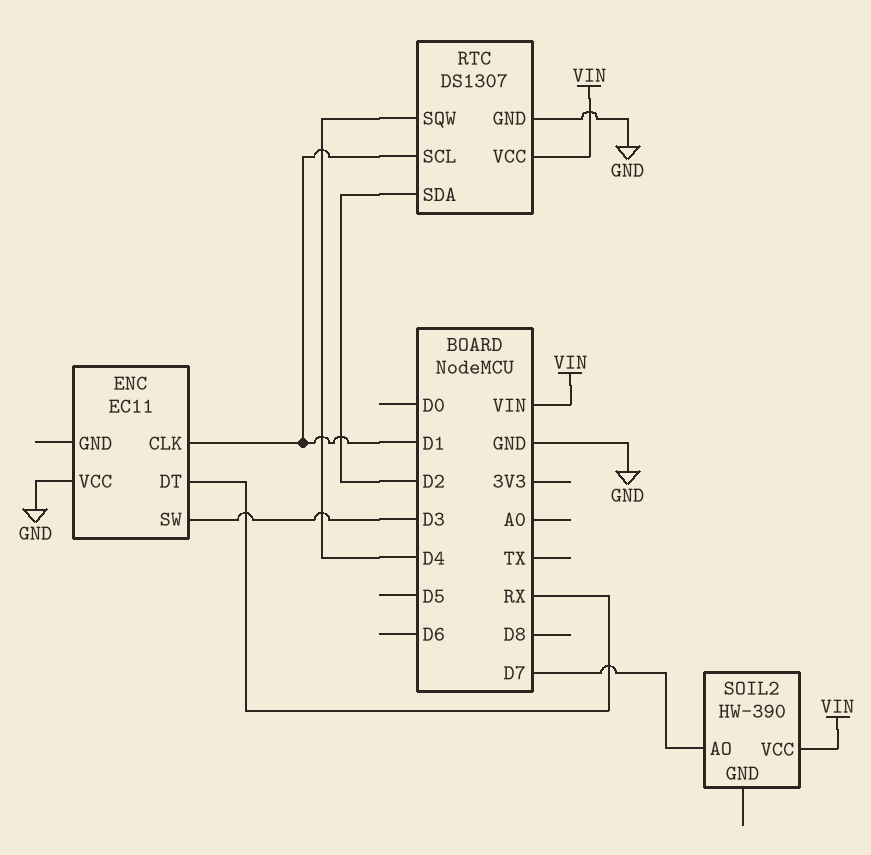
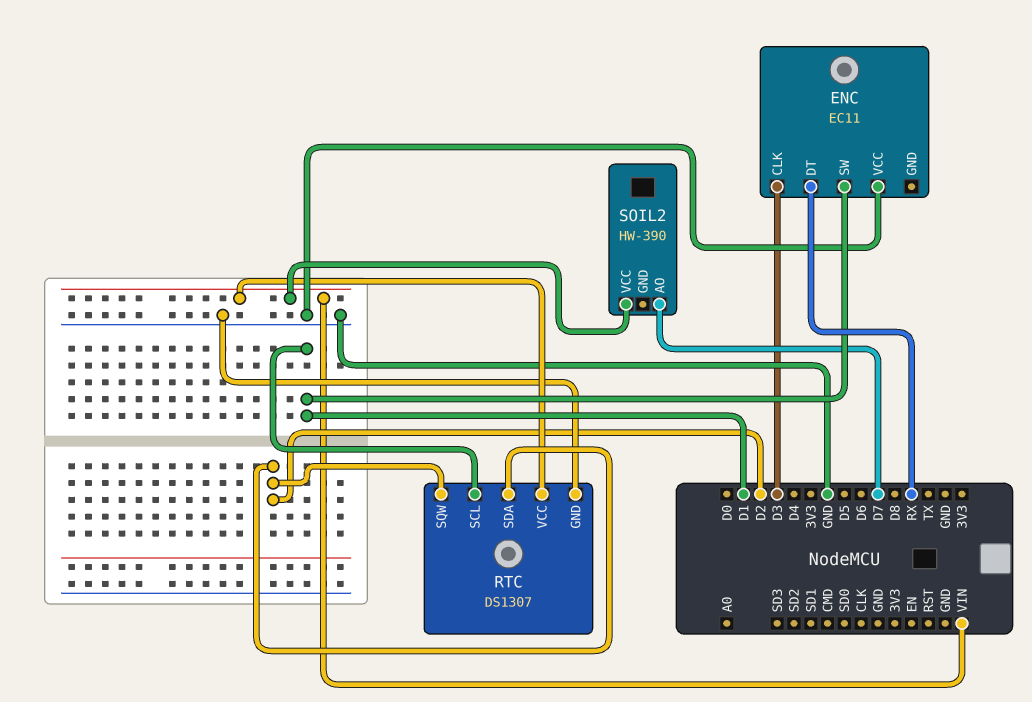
ENC pin CLK: D1 -> D3
ENC pin SW: D3 -> D1
RTC pin SQW: D4 -> D2

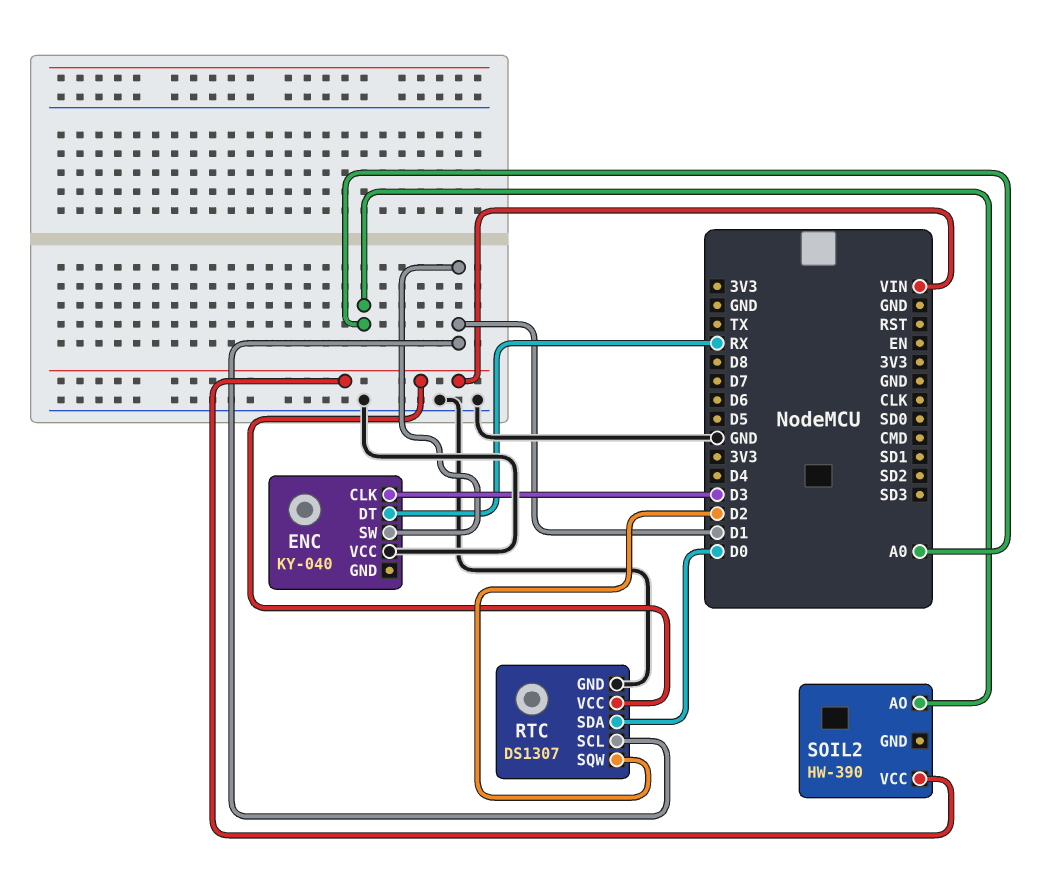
ENC: EC11 -> KY-040
RTC pin SDA: D2 -> D0
SOIL2 pin AO: D7 -> A0

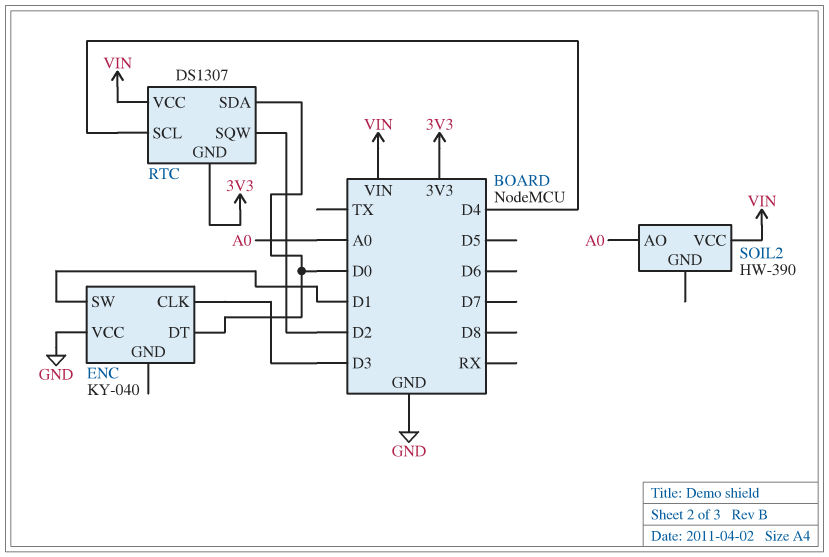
ENC pin DT: RX -> D0
RTC pin GND: GND -> 3V3
RTC pin SCL: D1 -> D4

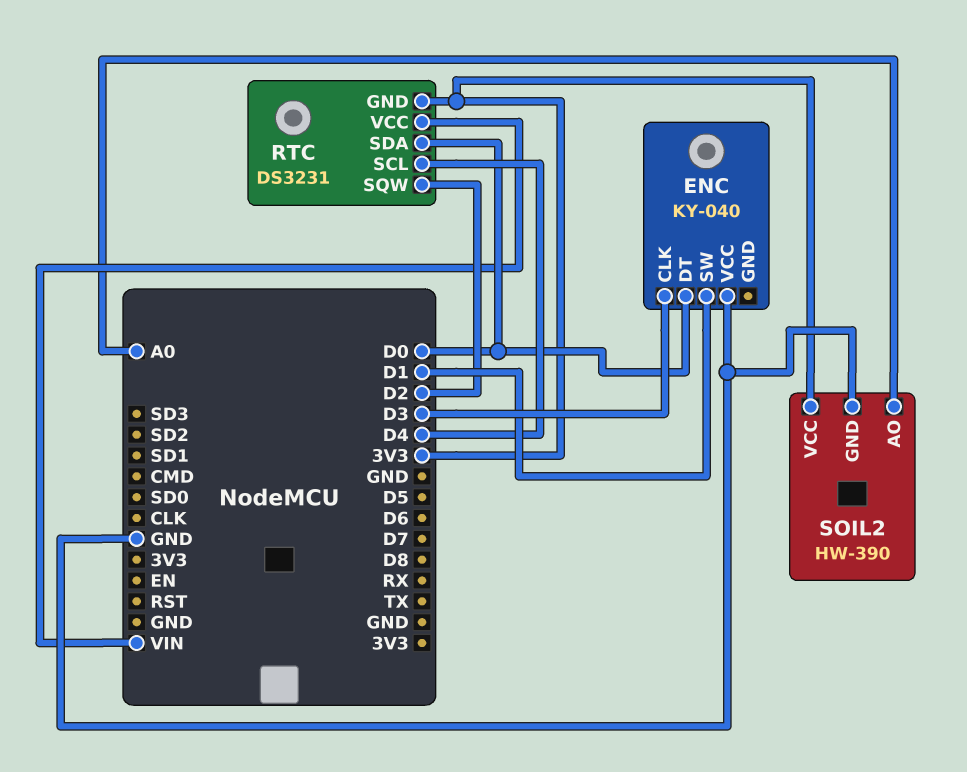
RTC: DS1307 -> DS3231
SOIL2 pin GND: none -> GND
SOIL2 pin VCC: VIN -> 3V3

